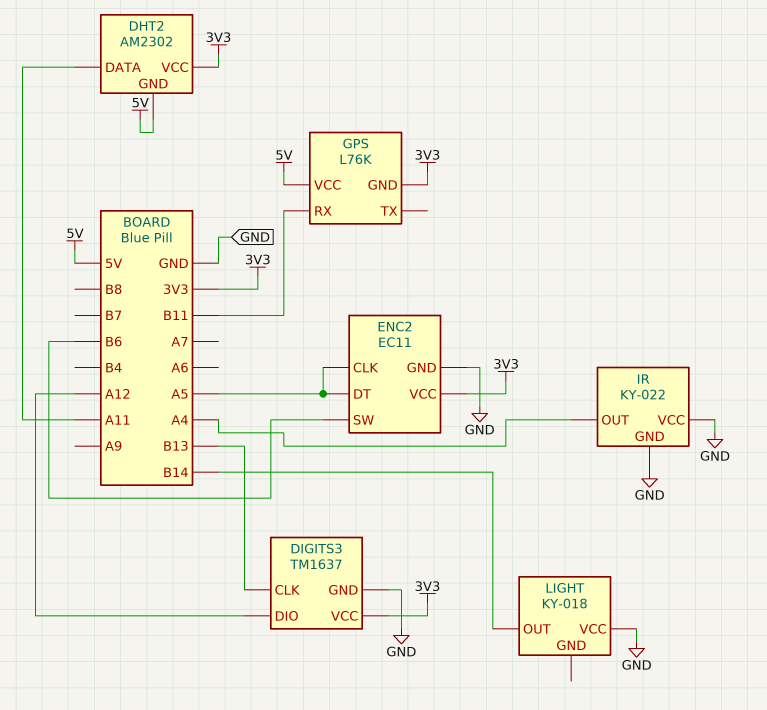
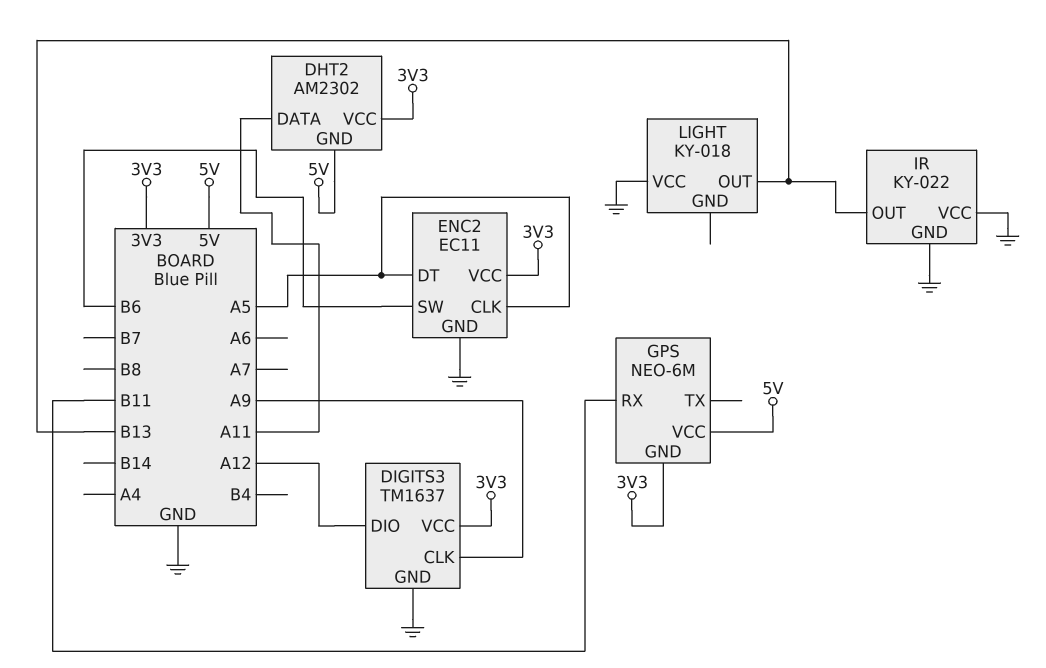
DIGITS3 pin CLK: B13 -> A9
GPS: L76K -> NEO-6M
IR pin OUT: A4 -> B13
LIGHT pin OUT: B14 -> B13

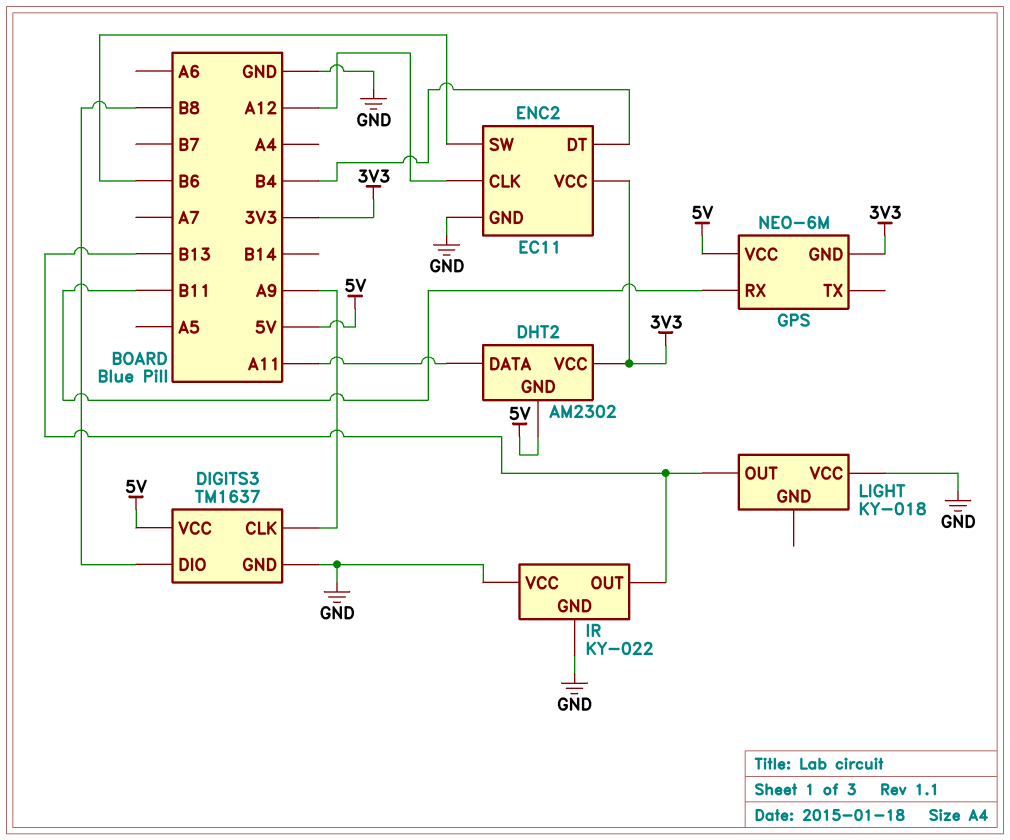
DIGITS3 pin DIO: A12 -> B8
DIGITS3 pin VCC: 3V3 -> 5V
ENC2 pin CLK: A5 -> A12
ENC2 pin DT: A5 -> B4

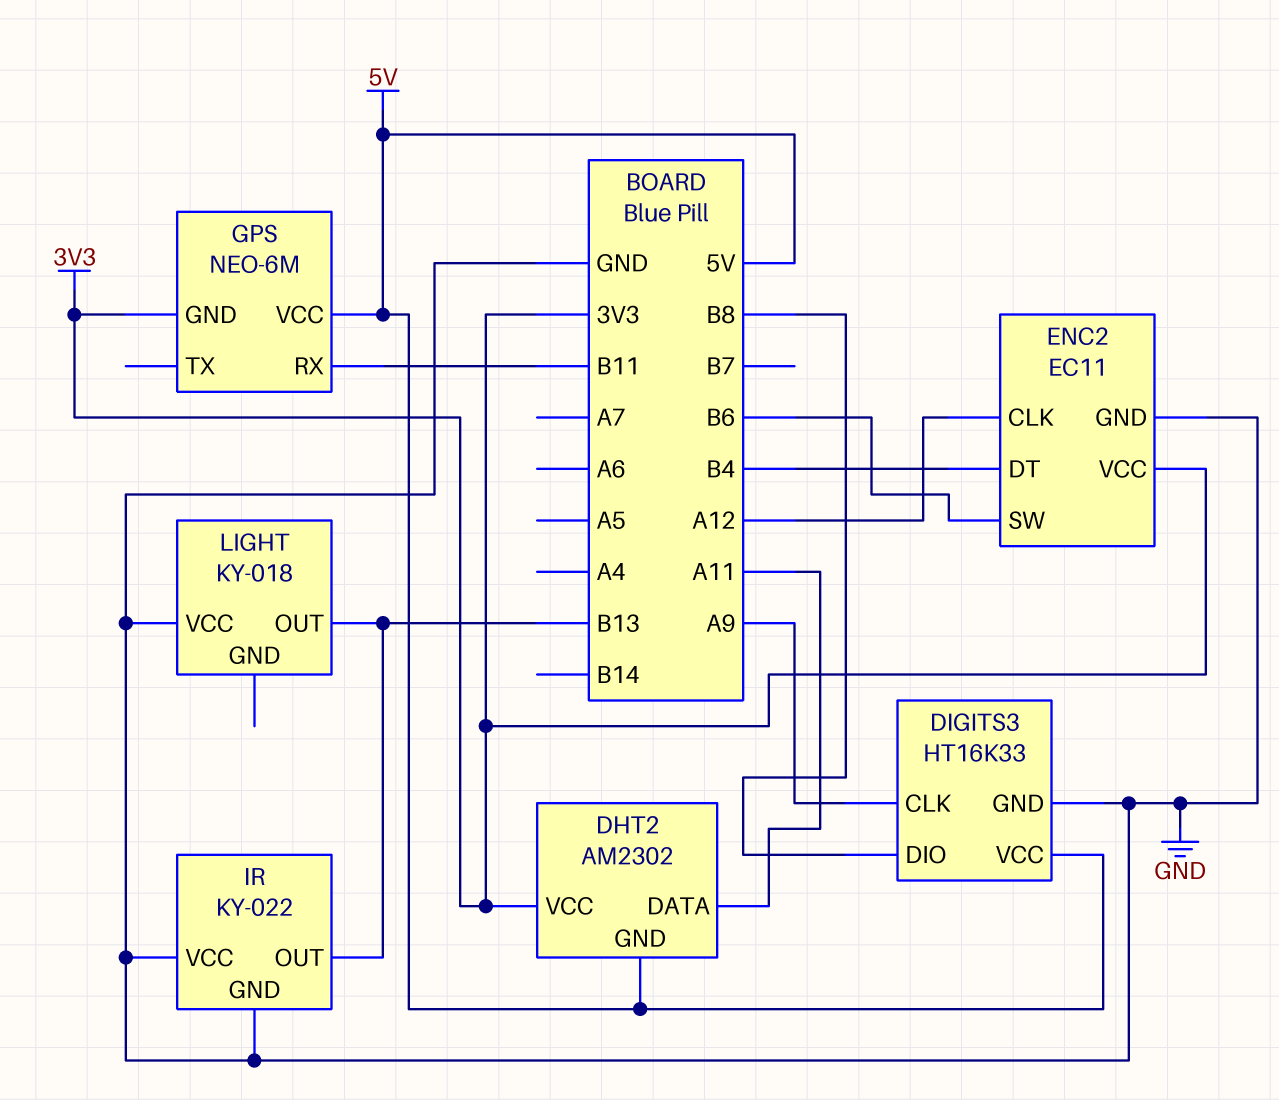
DIGITS3: TM1637 -> HT16K33

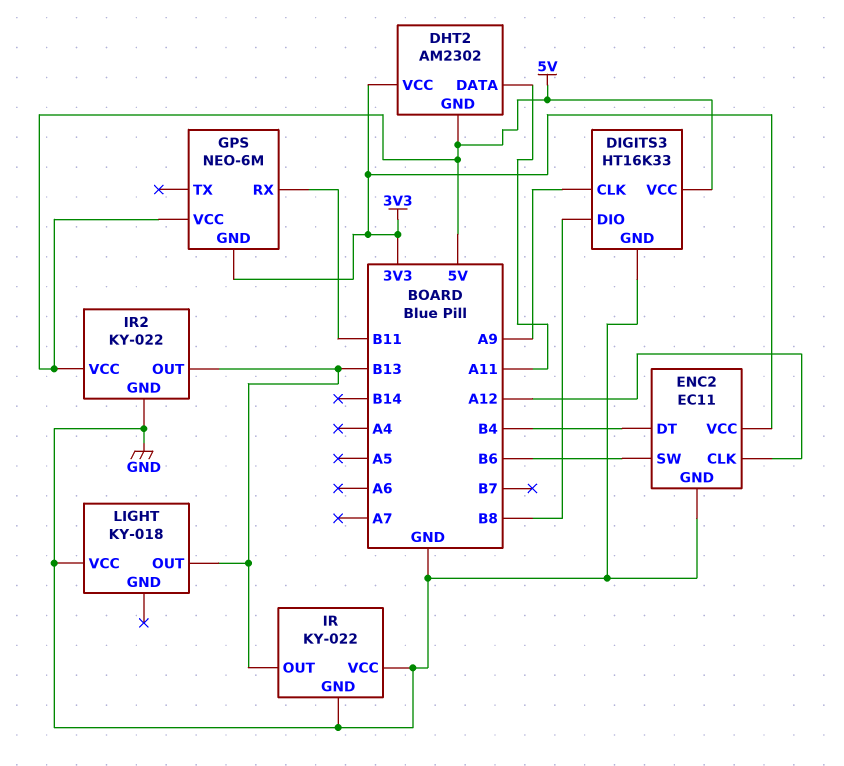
IR2: none -> KY-022
IR2 pin GND: none -> GND
IR2 pin OUT: none -> B13
IR2 pin VCC: none -> 5V

